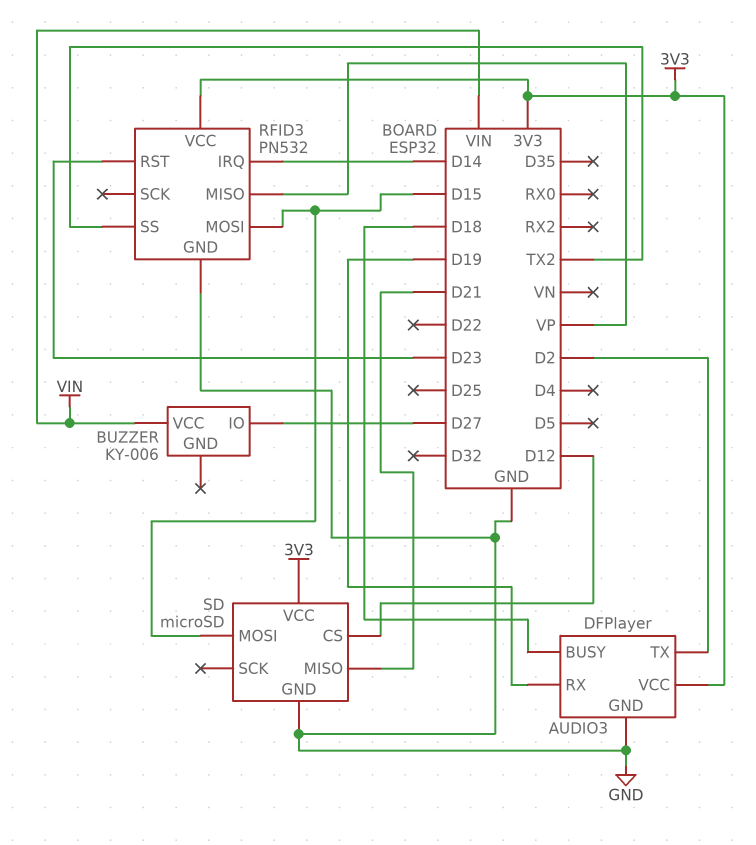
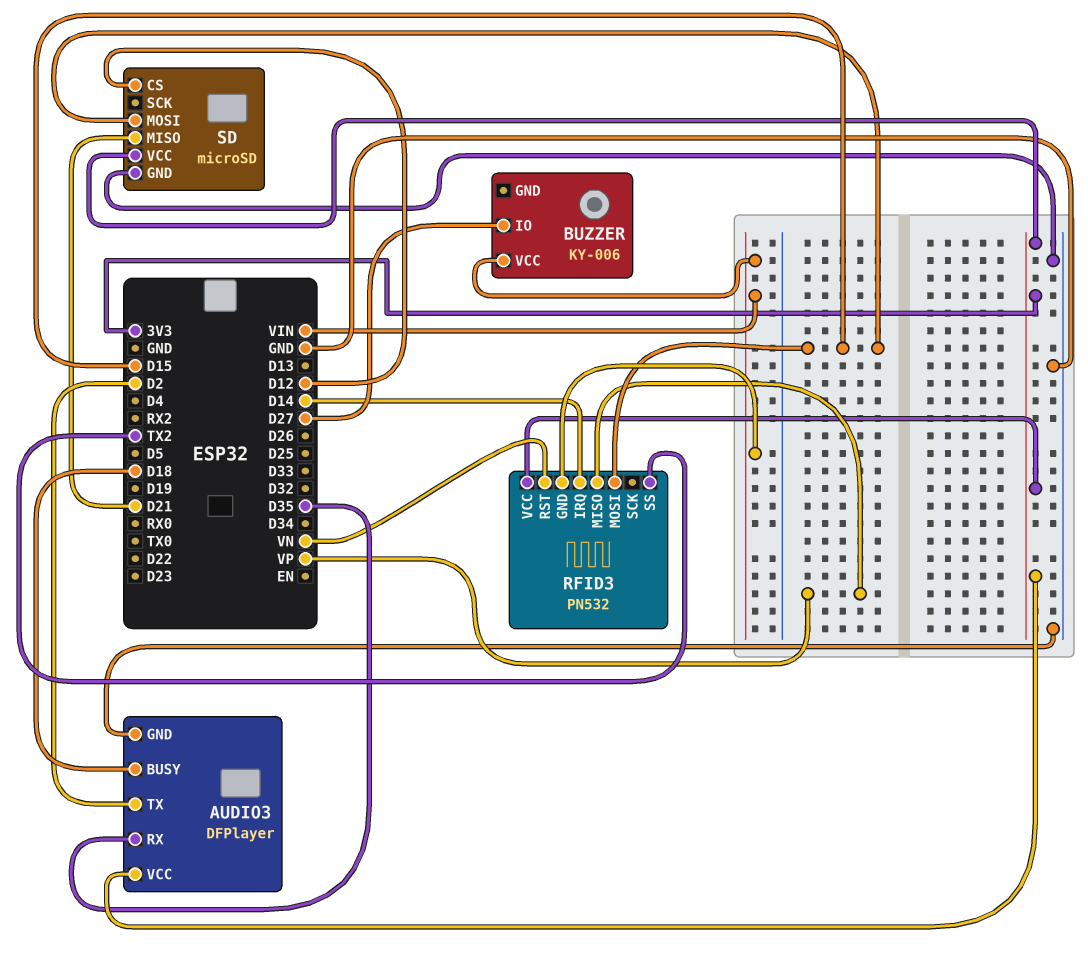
AUDIO3 pin RX: D19 -> D35
RFID3 pin GND: GND -> VIN
RFID3 pin RST: D23 -> VN

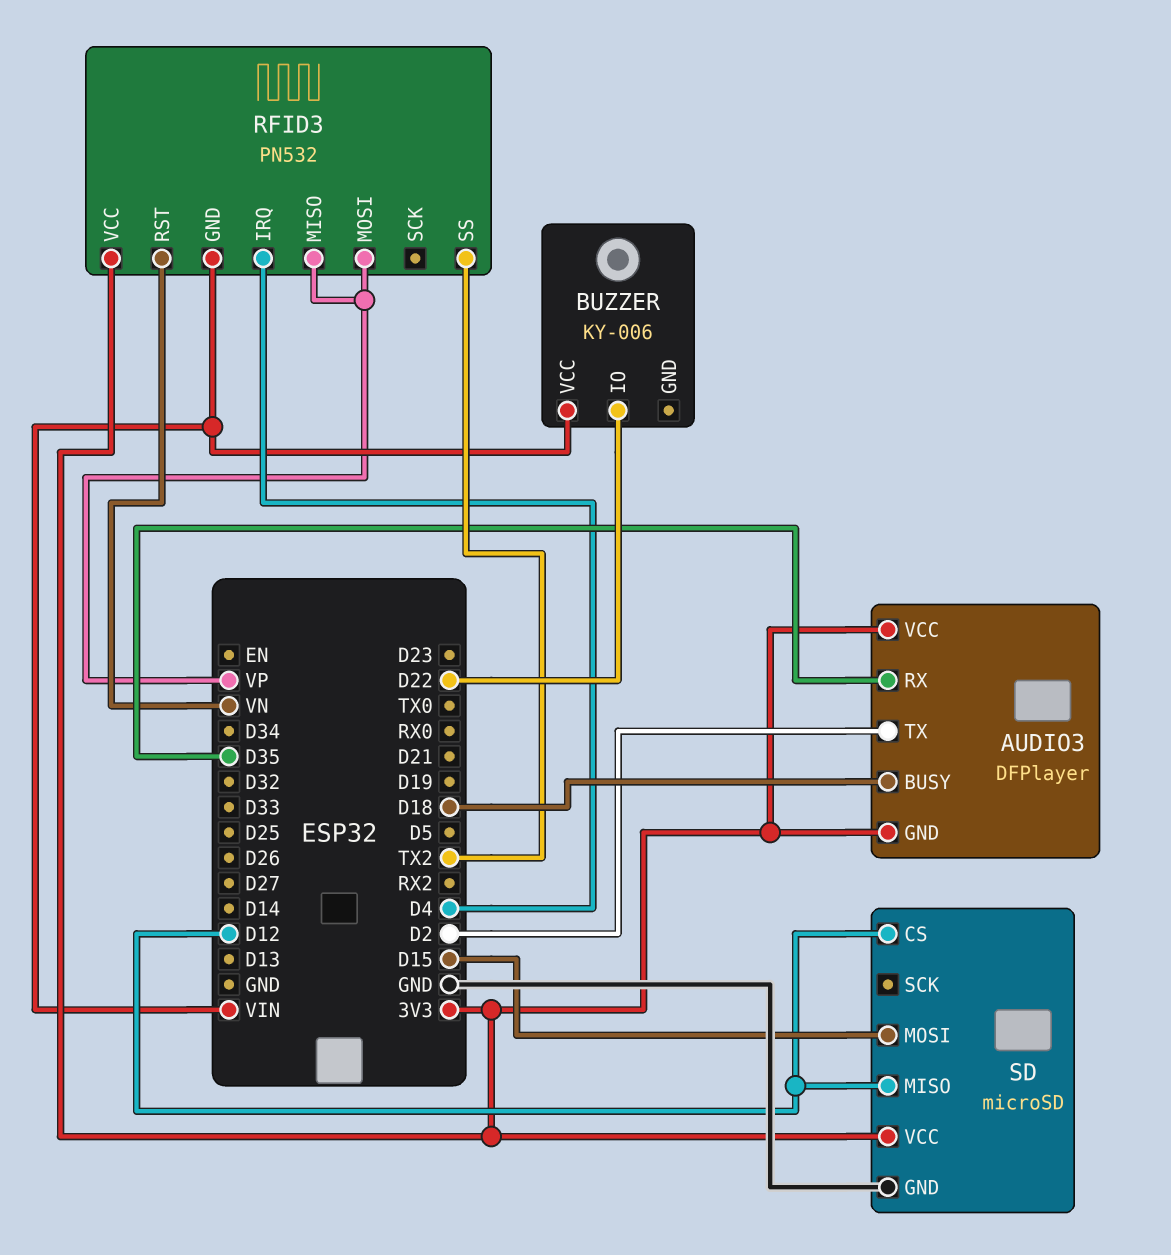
AUDIO3 pin GND: GND -> 3V3
BUZZER pin IO: D27 -> D22
RFID3 pin IRQ: D14 -> D4
RFID3 pin MOSI: D15 -> VP
SD pin MISO: D21 -> D12

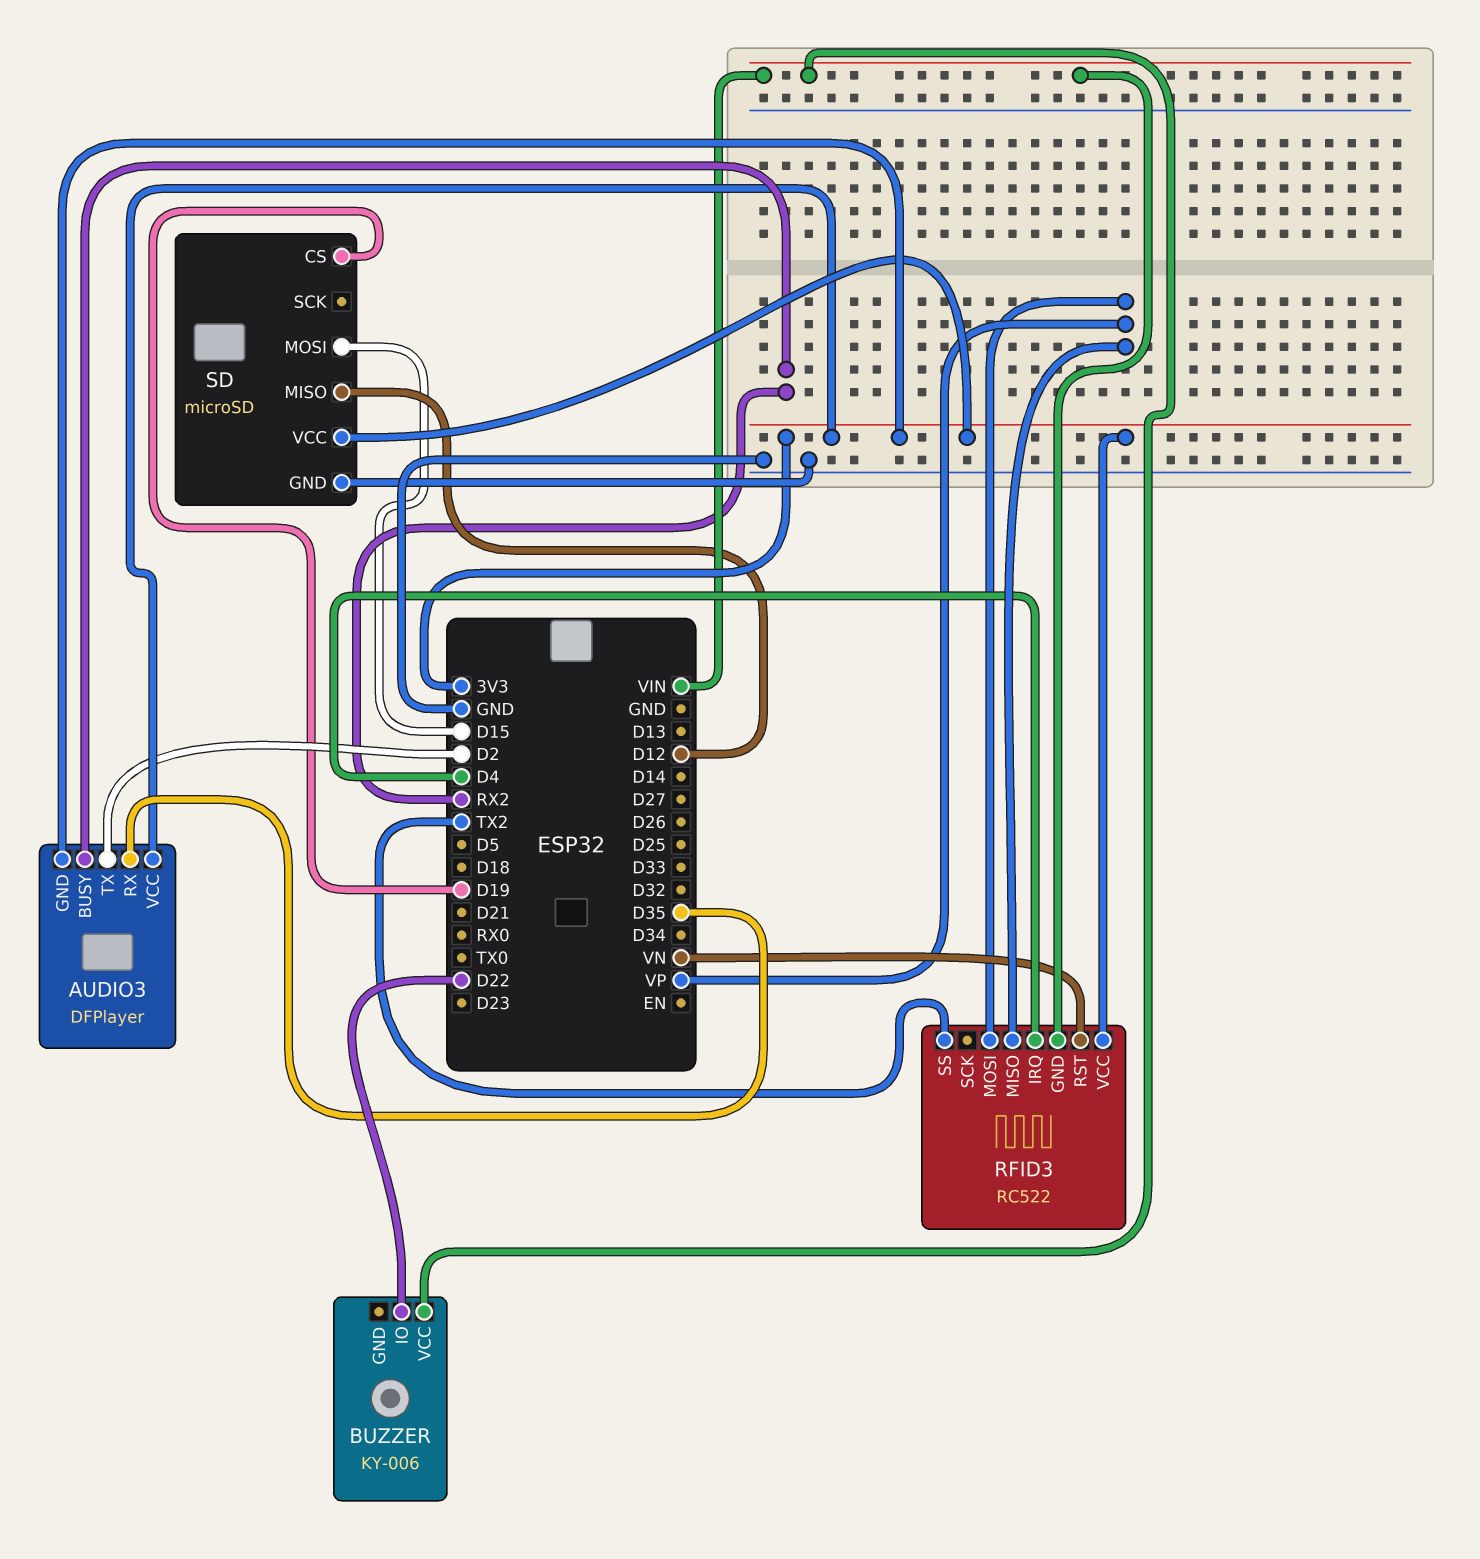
AUDIO3 pin BUSY: D18 -> RX2
RFID3: PN532 -> RC522
SD pin CS: D12 -> D19

